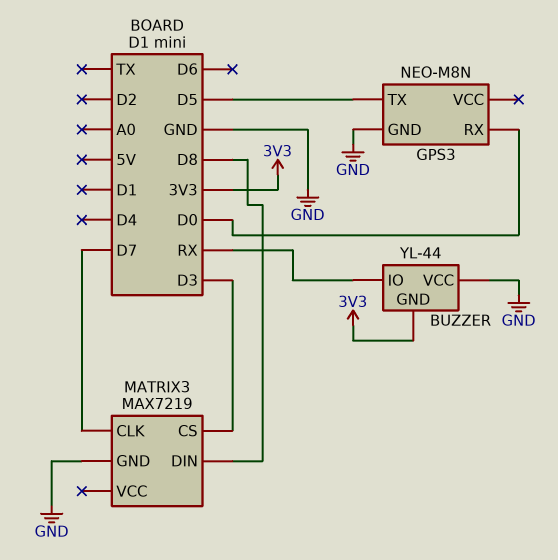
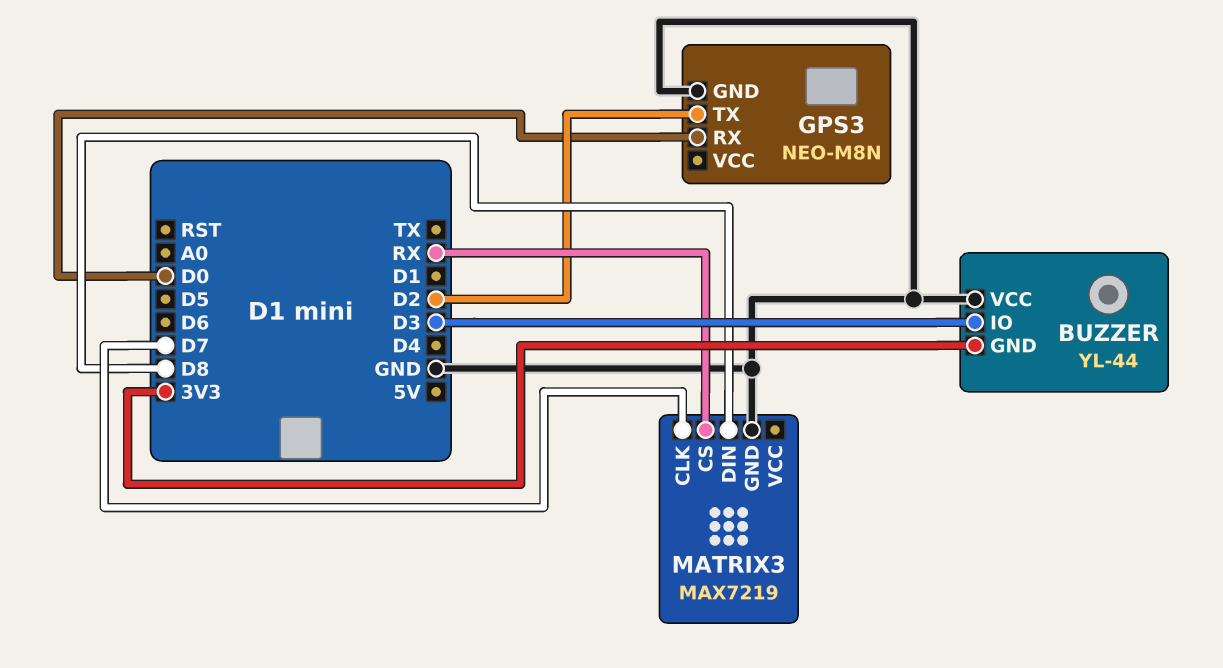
BUZZER pin IO: RX -> D3
GPS3 pin TX: D5 -> D2
MATRIX3 pin CS: D3 -> RX

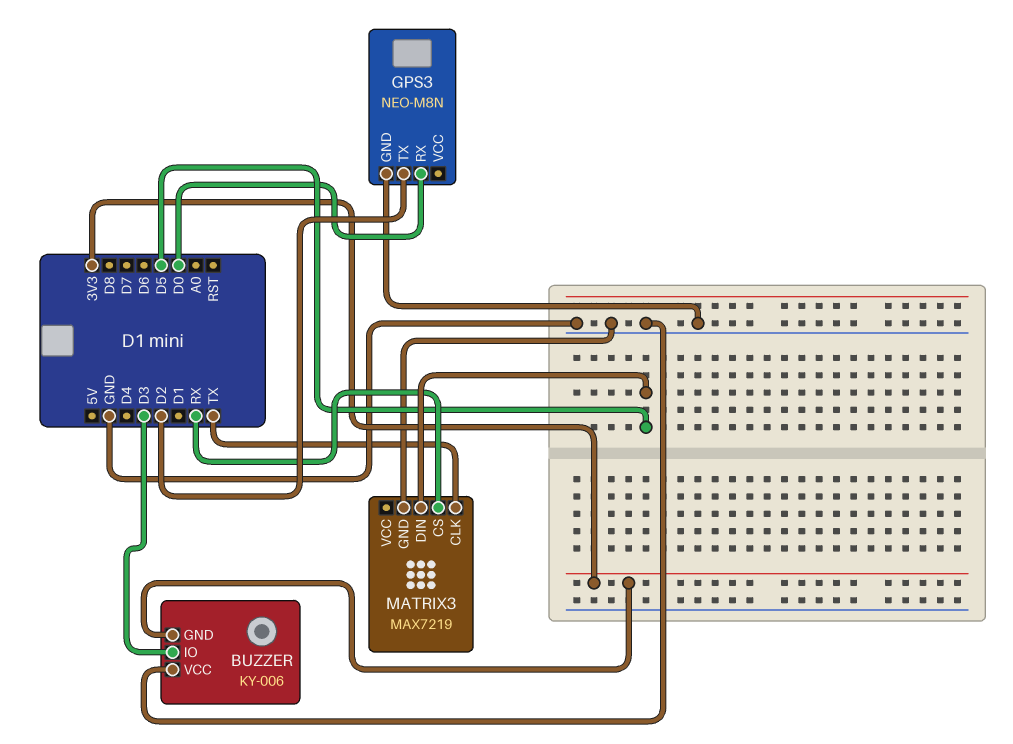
BUZZER: YL-44 -> KY-006
MATRIX3 pin CLK: D7 -> TX
MATRIX3 pin DIN: D8 -> D5

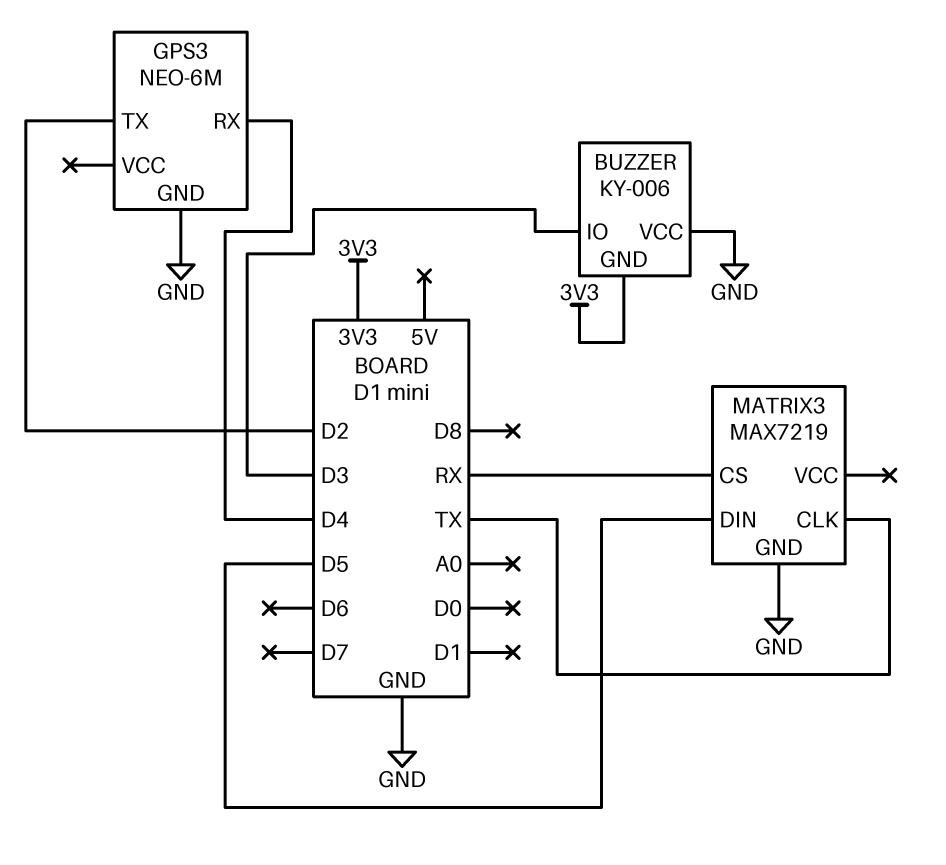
GPS3: NEO-M8N -> NEO-6M
GPS3 pin RX: D0 -> D4

